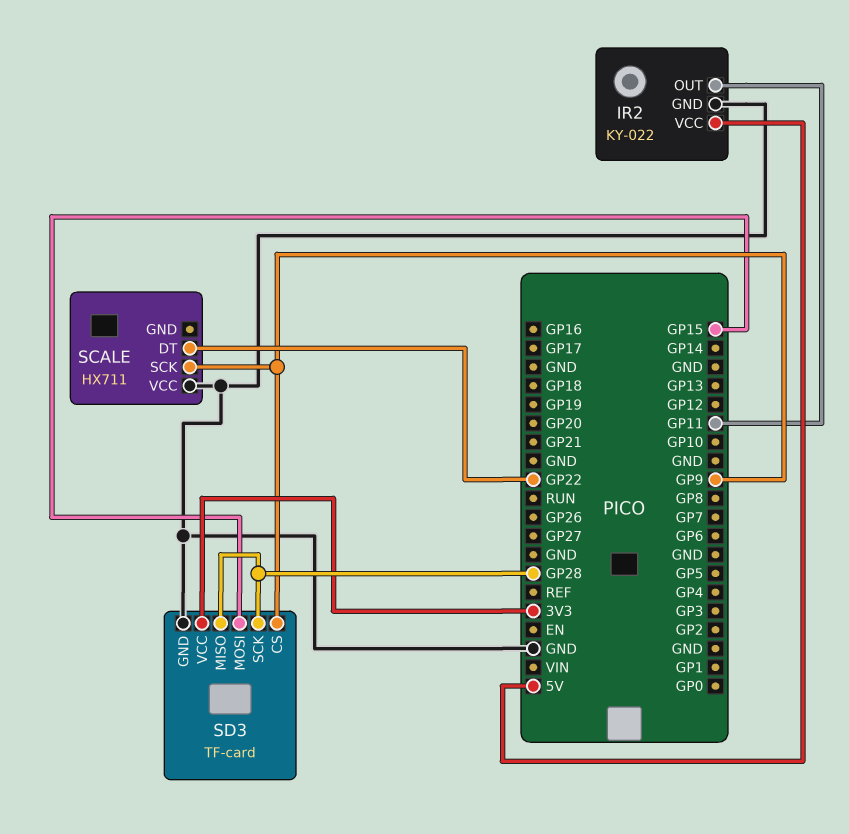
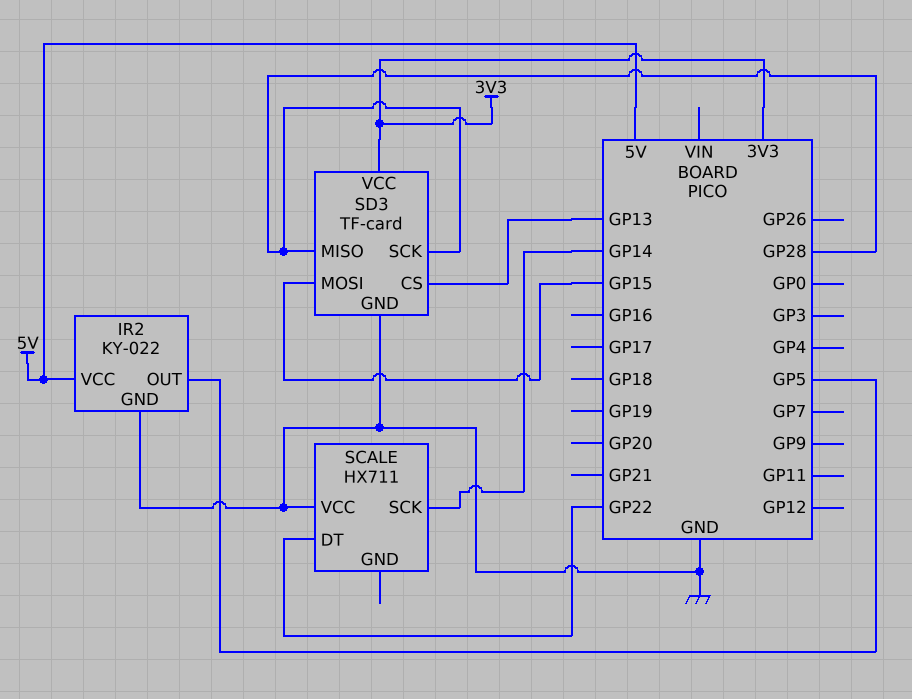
IR2 pin OUT: GP11 -> GP5
SCALE pin SCK: GP9 -> GP14
SD3 pin CS: GP9 -> GP13

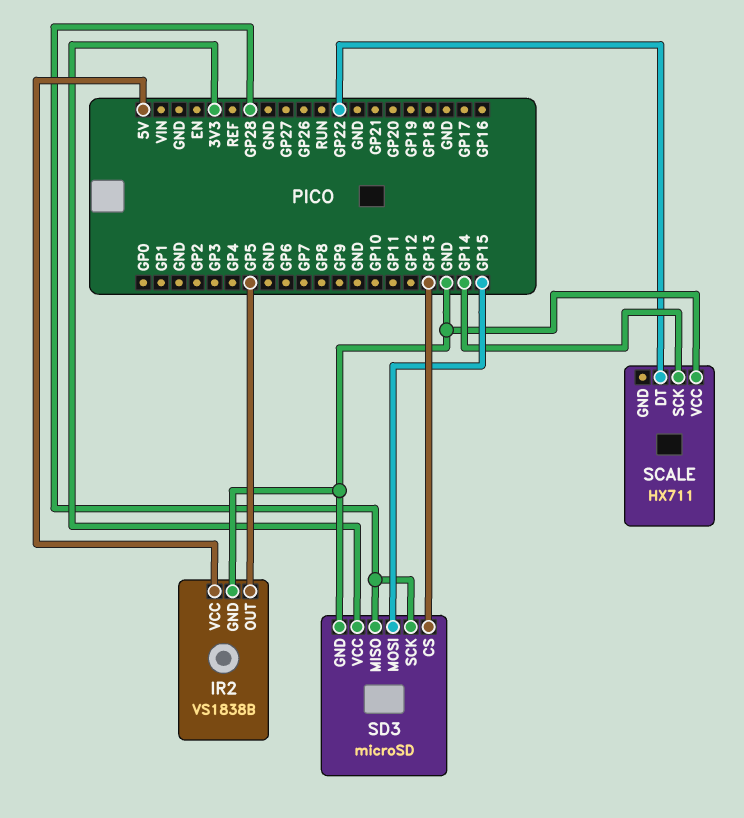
IR2: KY-022 -> VS1838B
SD3: TF-card -> microSD

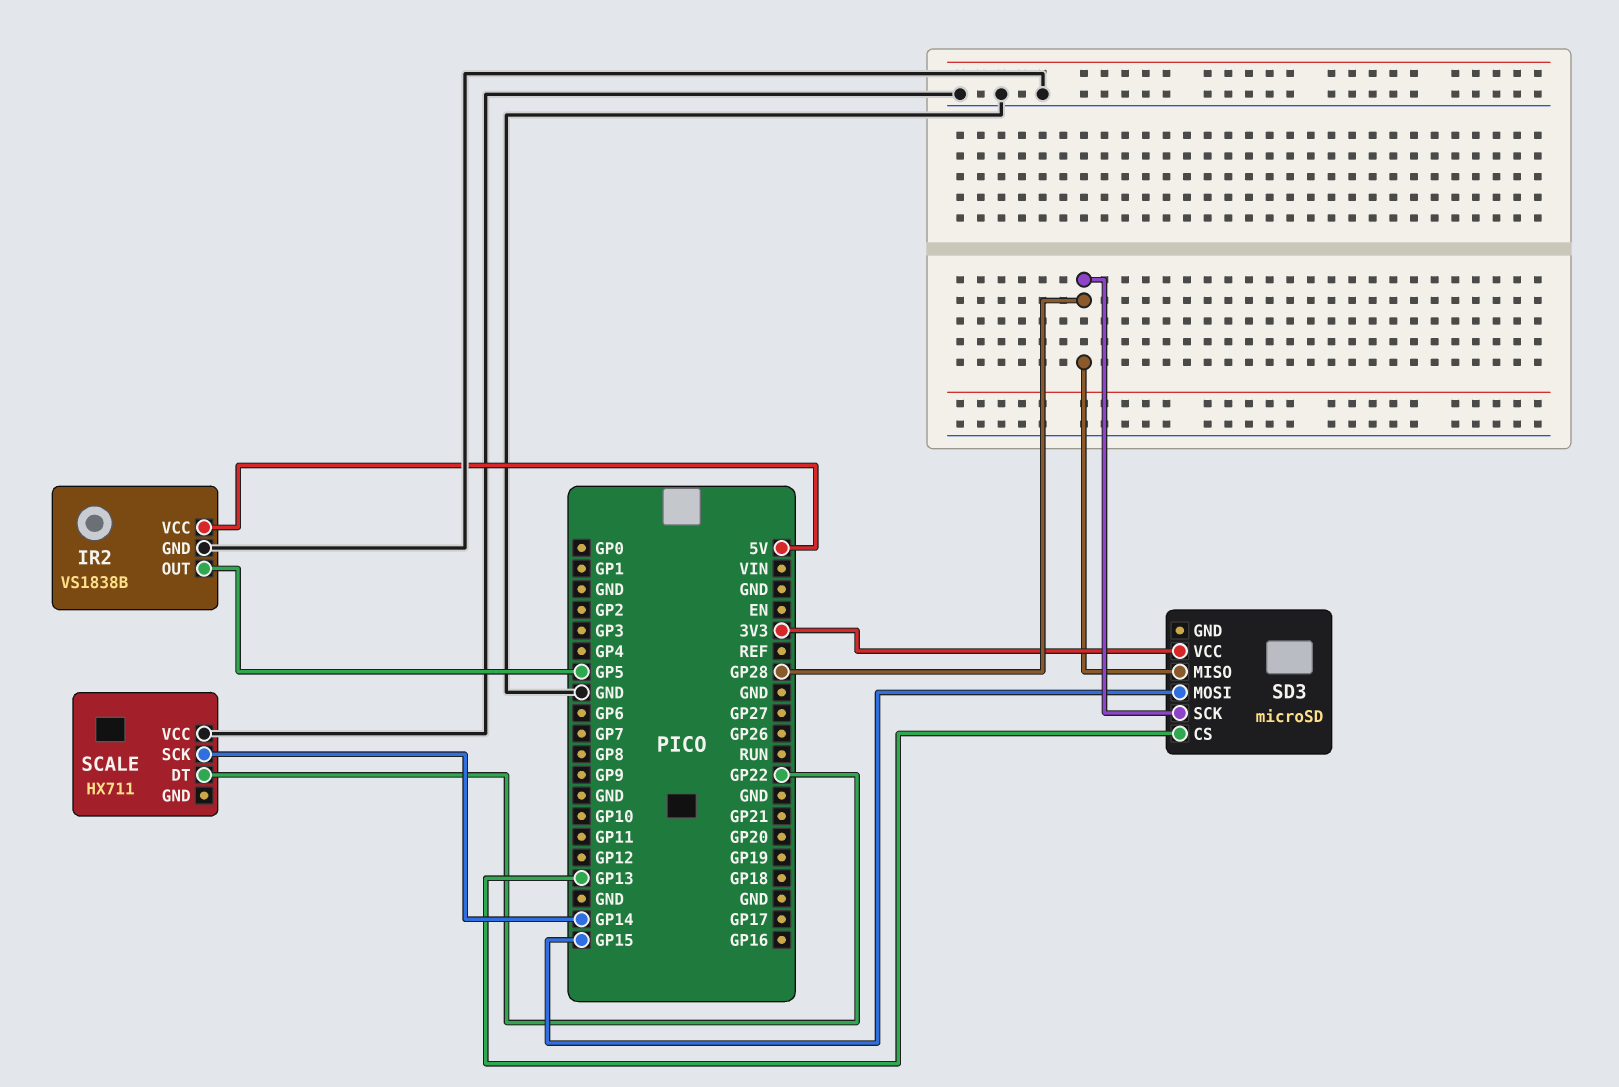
SD3 pin GND: GND -> none

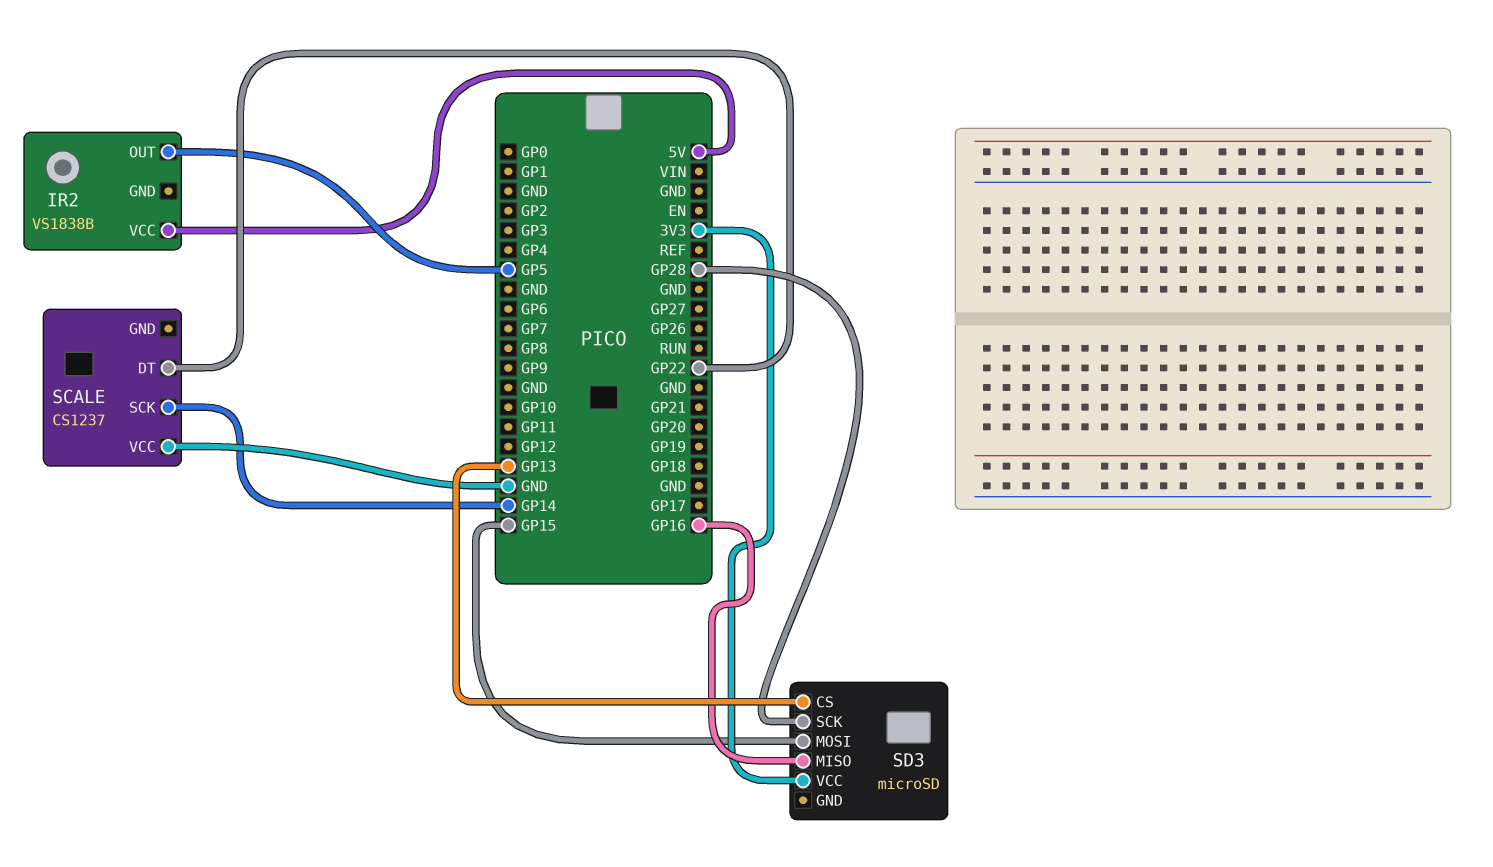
IR2 pin GND: GND -> none
SCALE: HX711 -> CS1237
SD3 pin MISO: GP28 -> GP16

